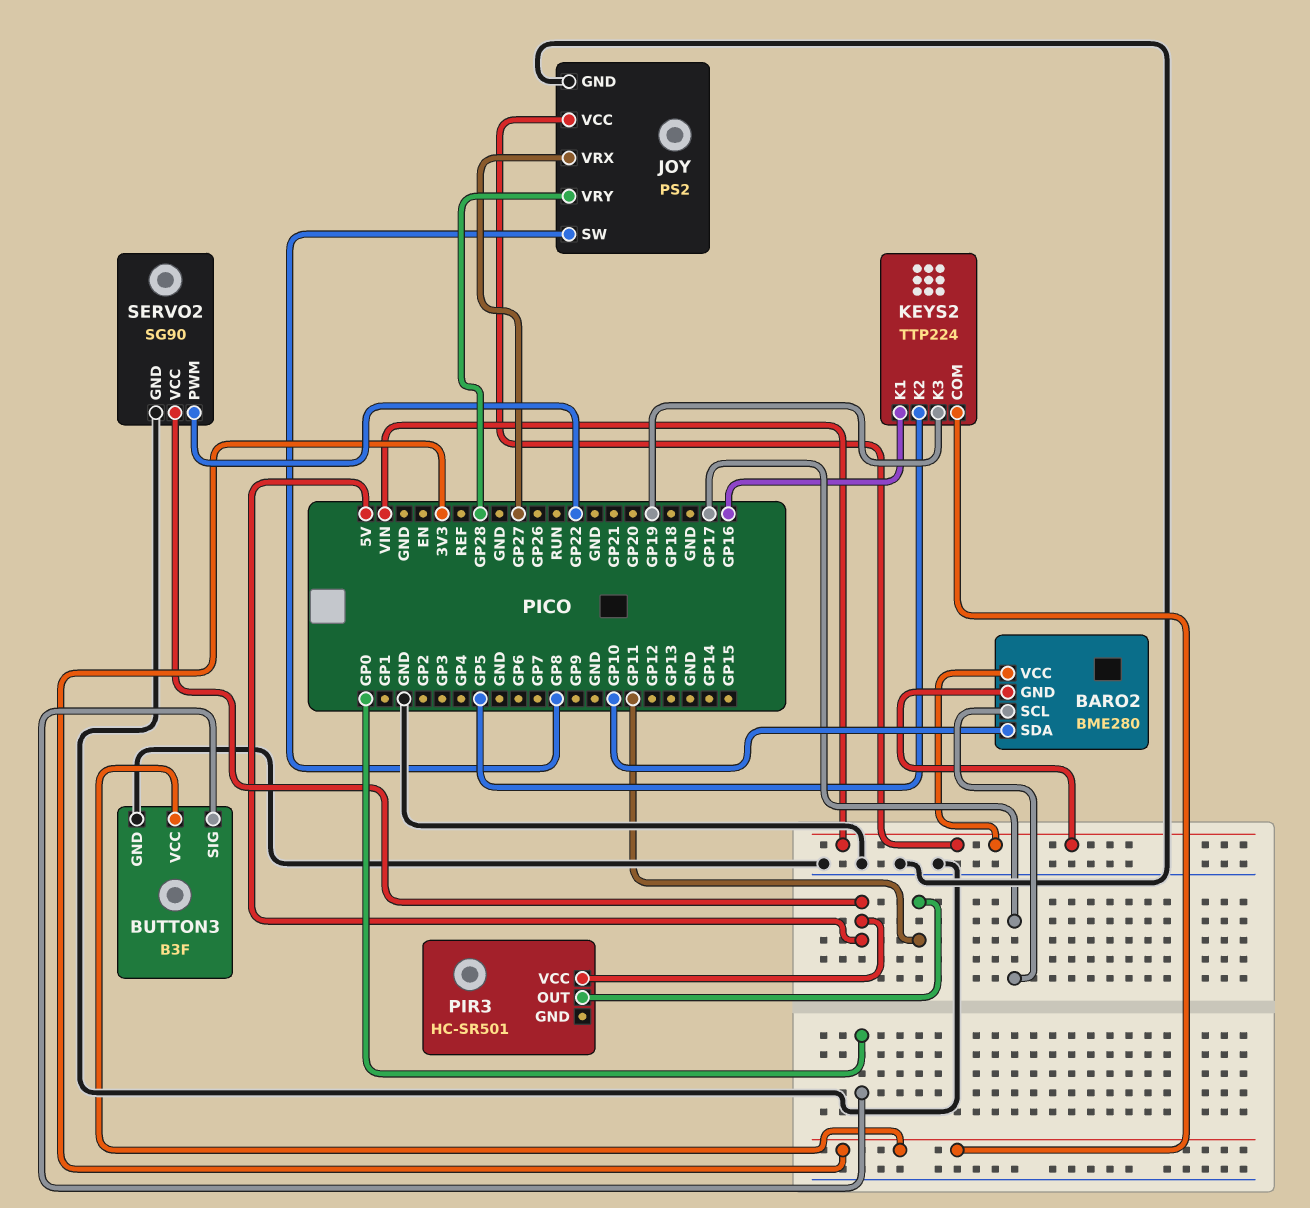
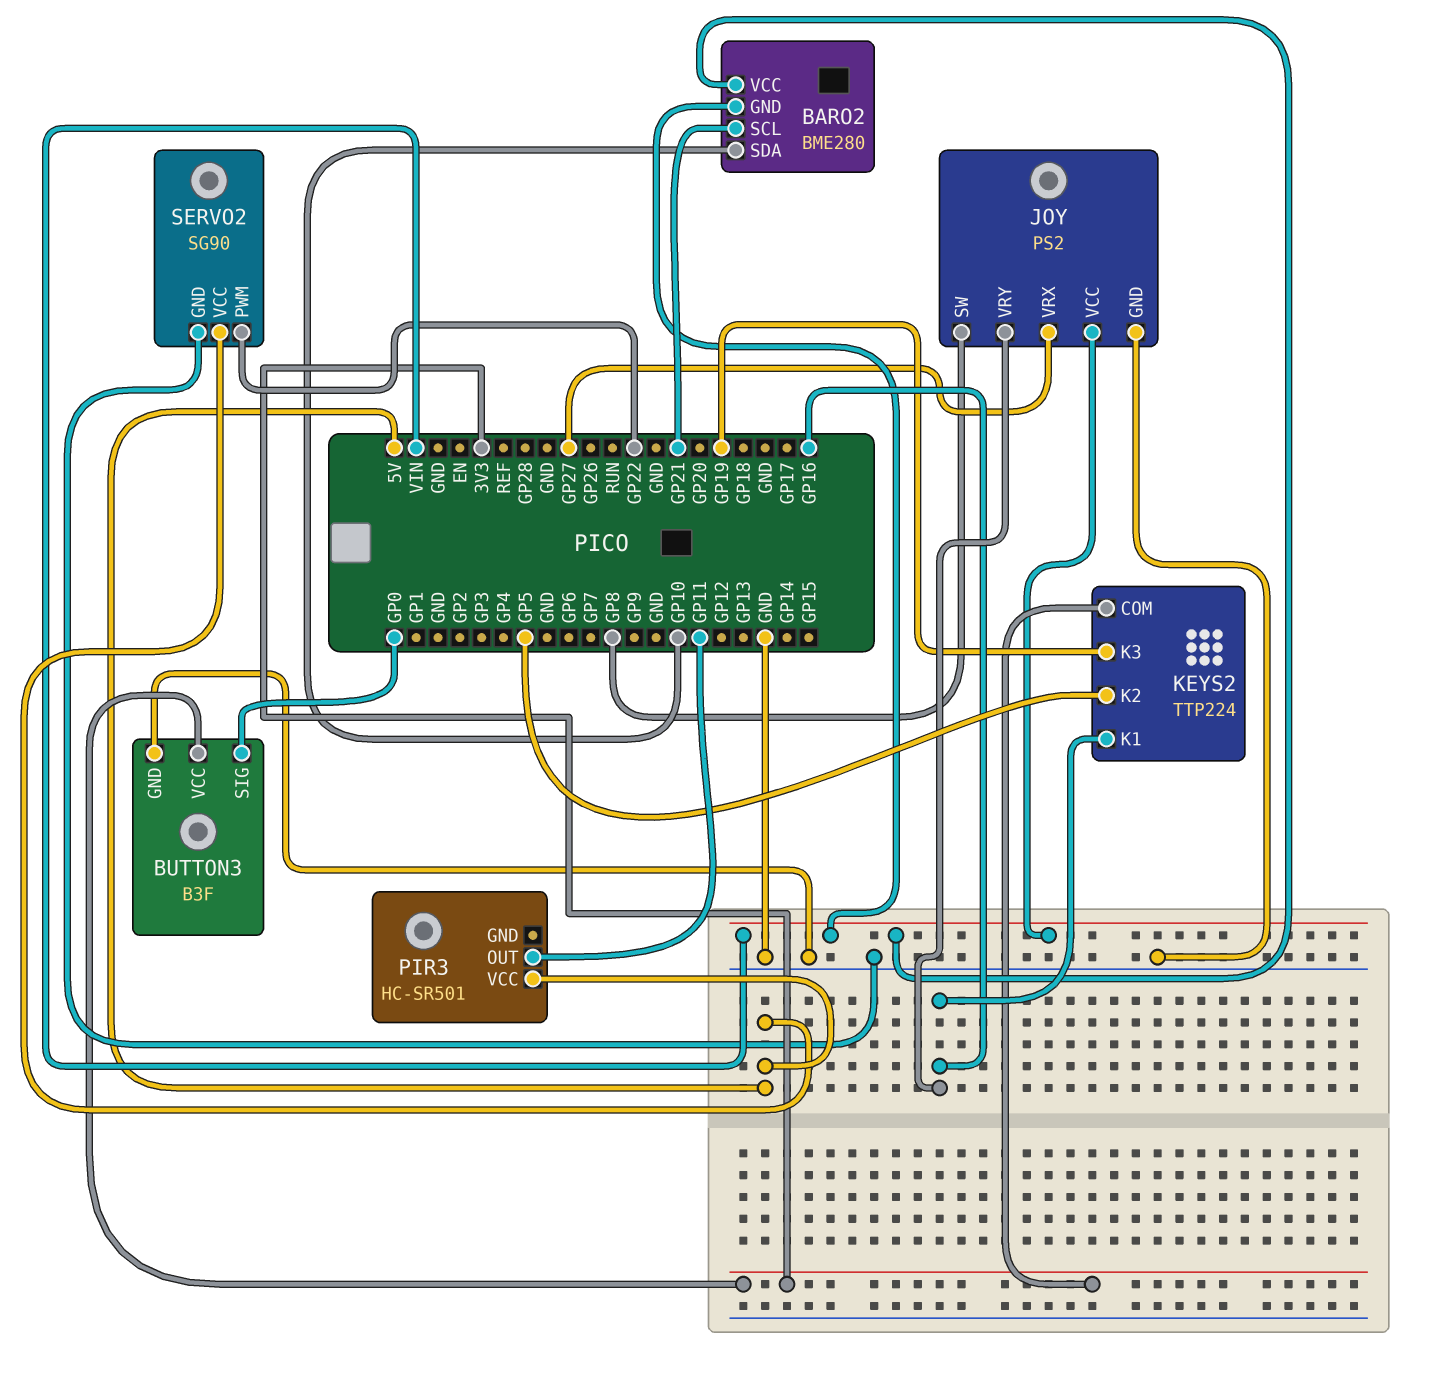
BARO2 pin SCL: GP17 -> GP21
JOY pin VRY: GP28 -> GP16

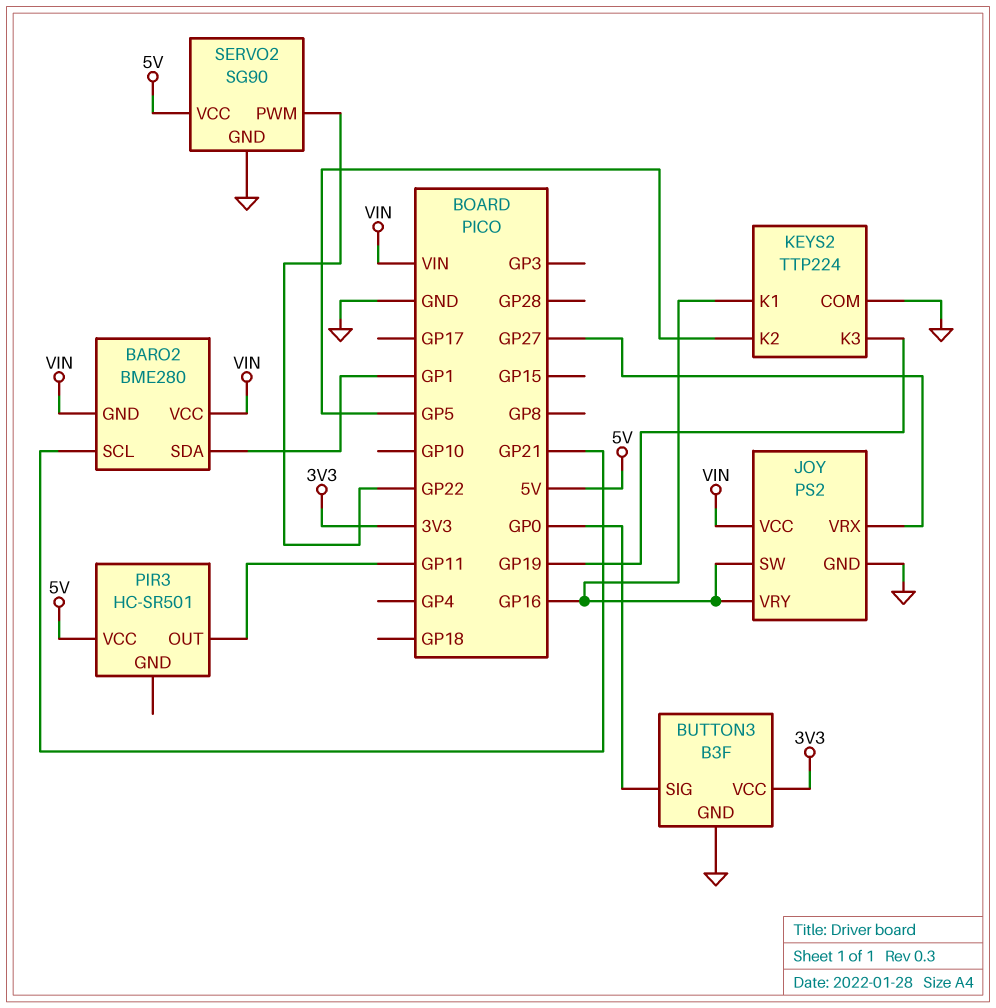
BARO2 pin SDA: GP10 -> GP1
JOY pin SW: GP8 -> GP16
KEYS2 pin COM: 3V3 -> GND

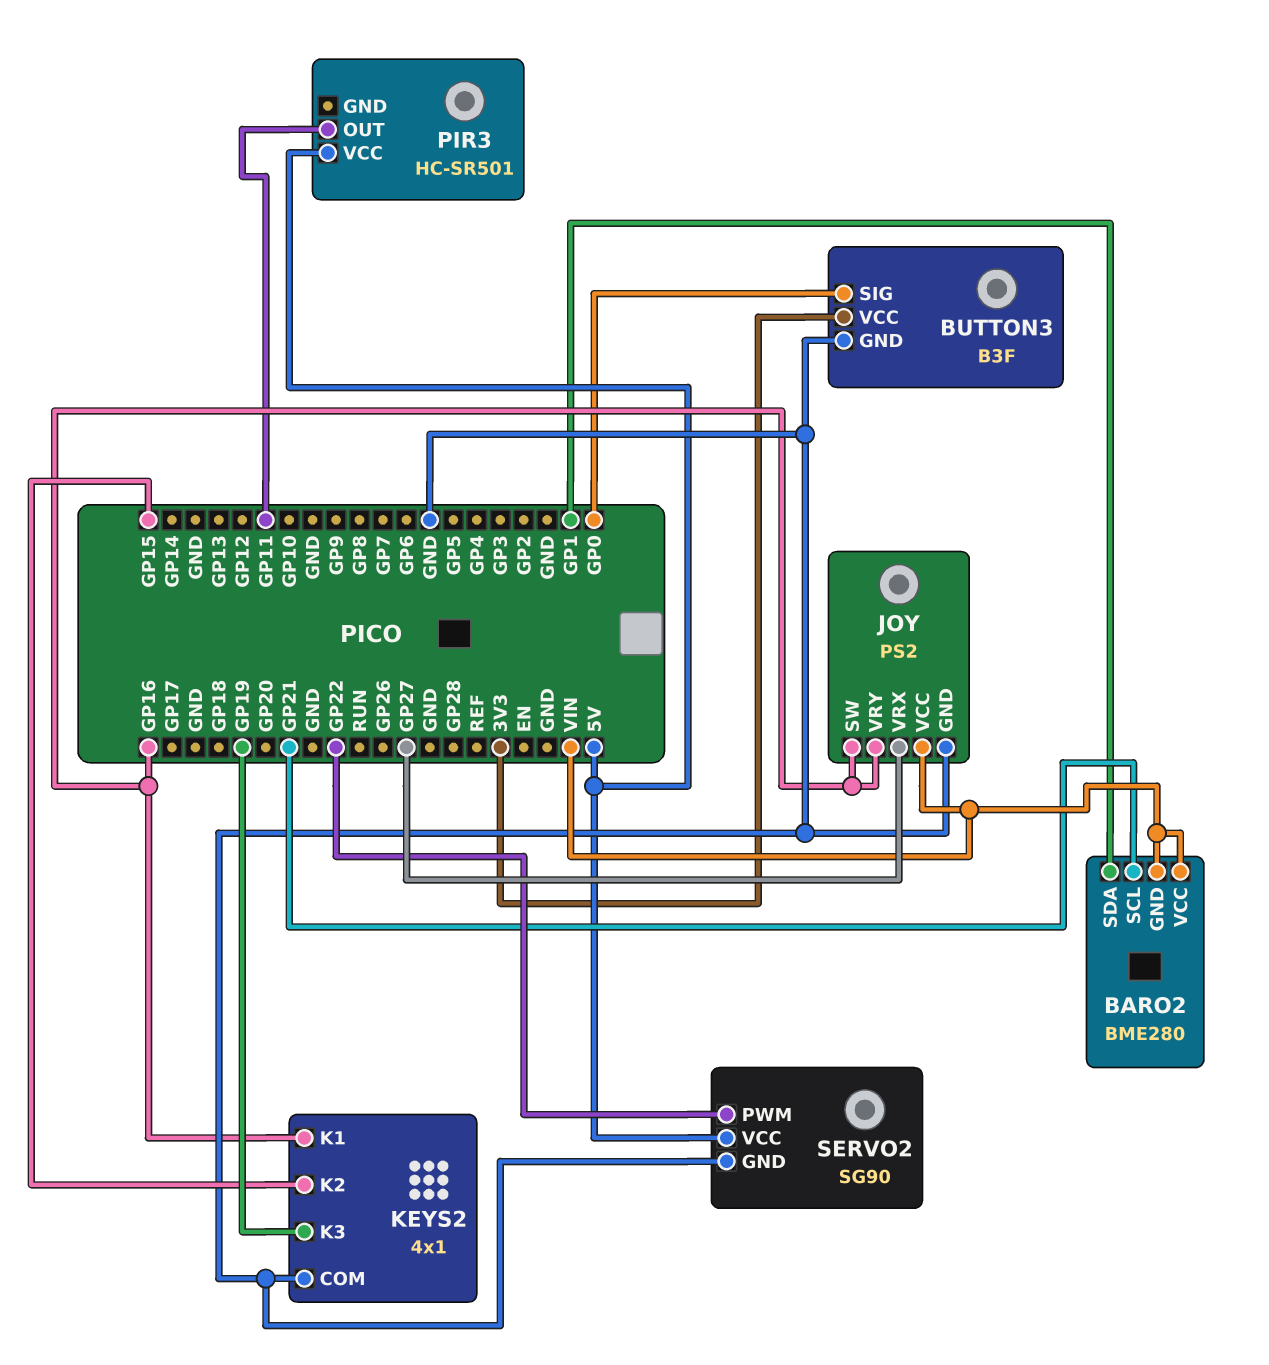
KEYS2: TTP224 -> 4x1
KEYS2 pin K2: GP5 -> GP15

